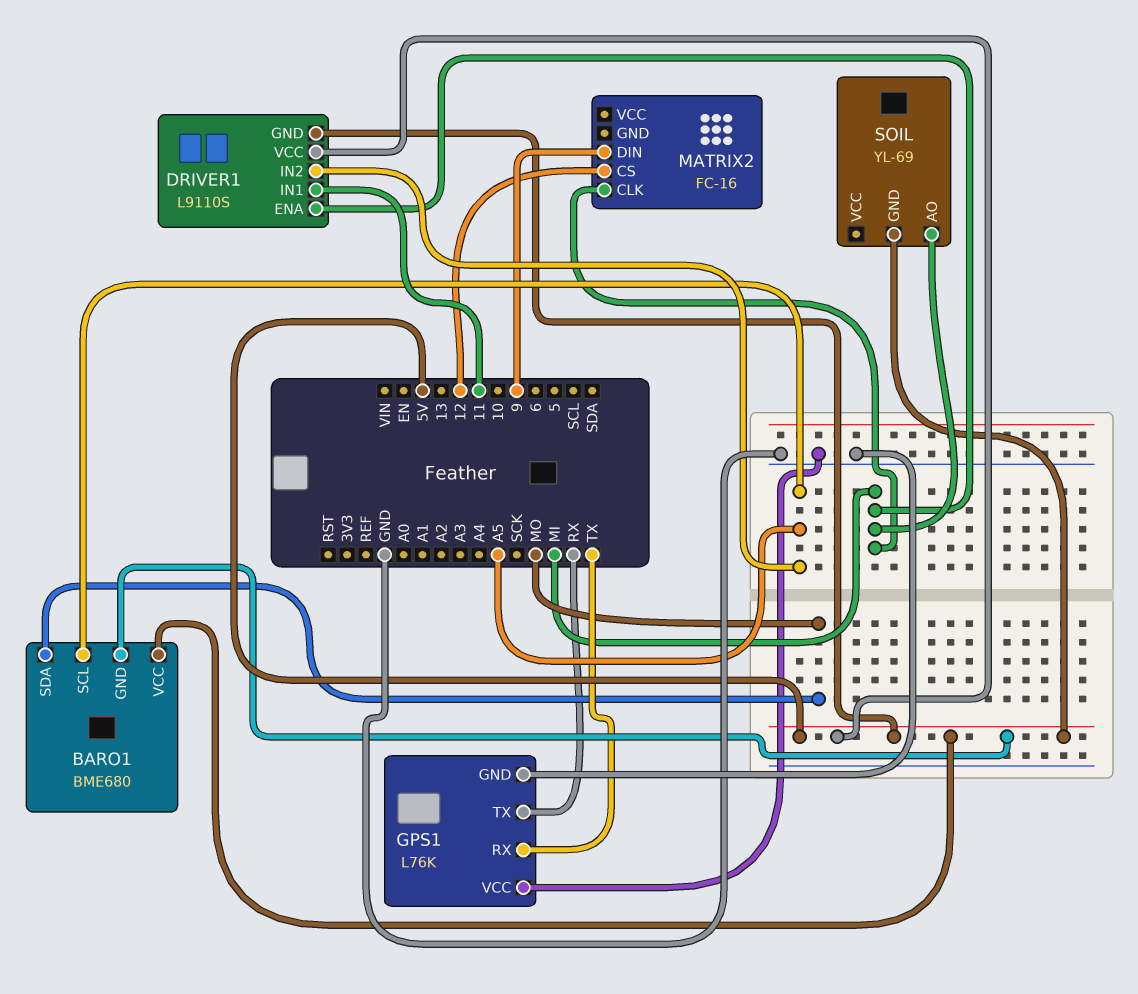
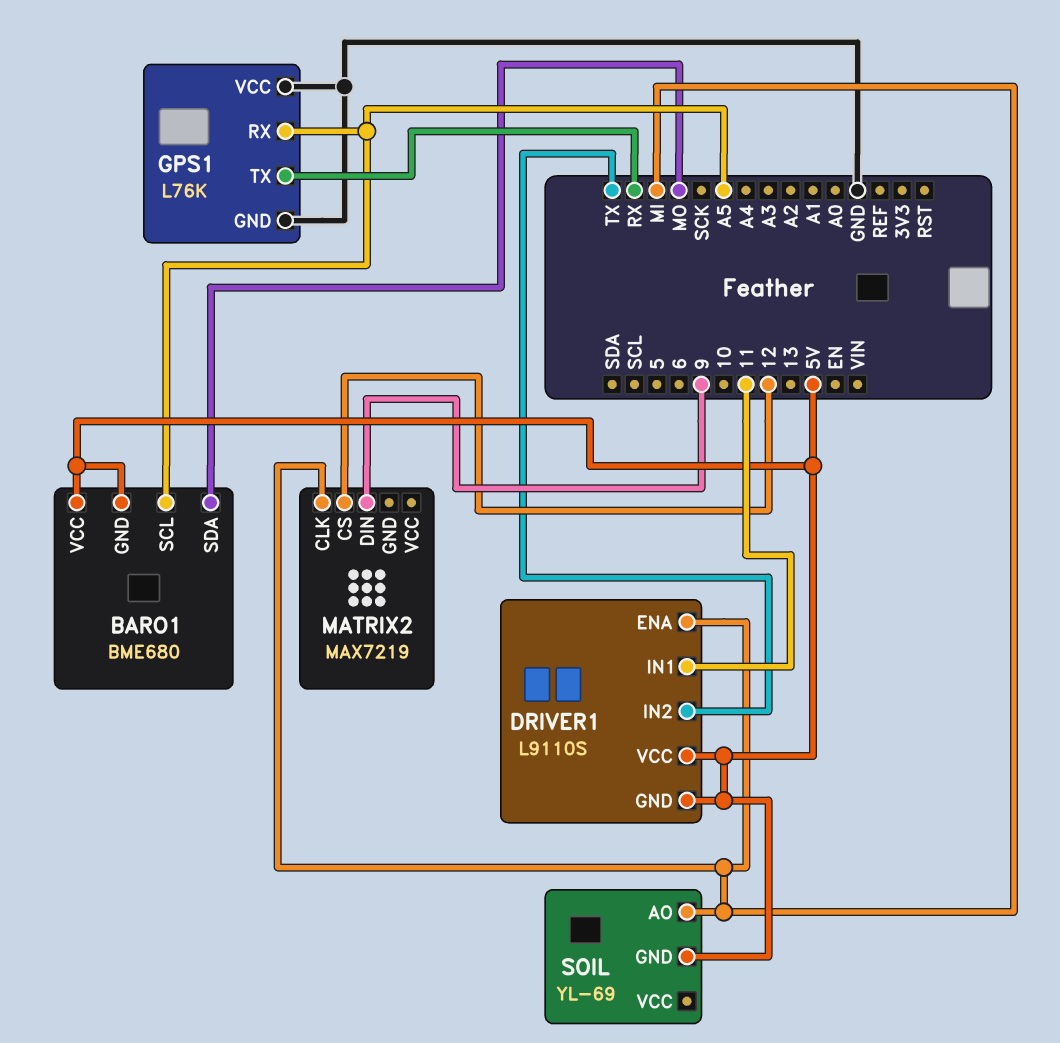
DRIVER1 pin IN2: A5 -> TX
GPS1 pin RX: TX -> A5
MATRIX2: FC-16 -> MAX7219

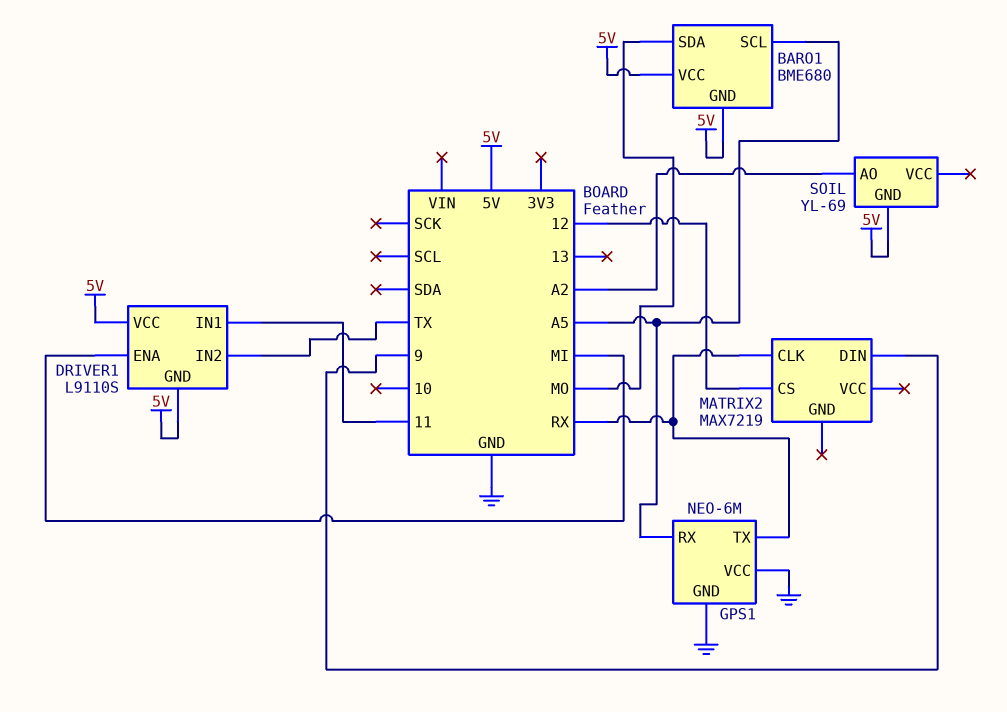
GPS1: L76K -> NEO-6M
MATRIX2 pin CLK: MI -> RX
SOIL pin AO: MI -> A2

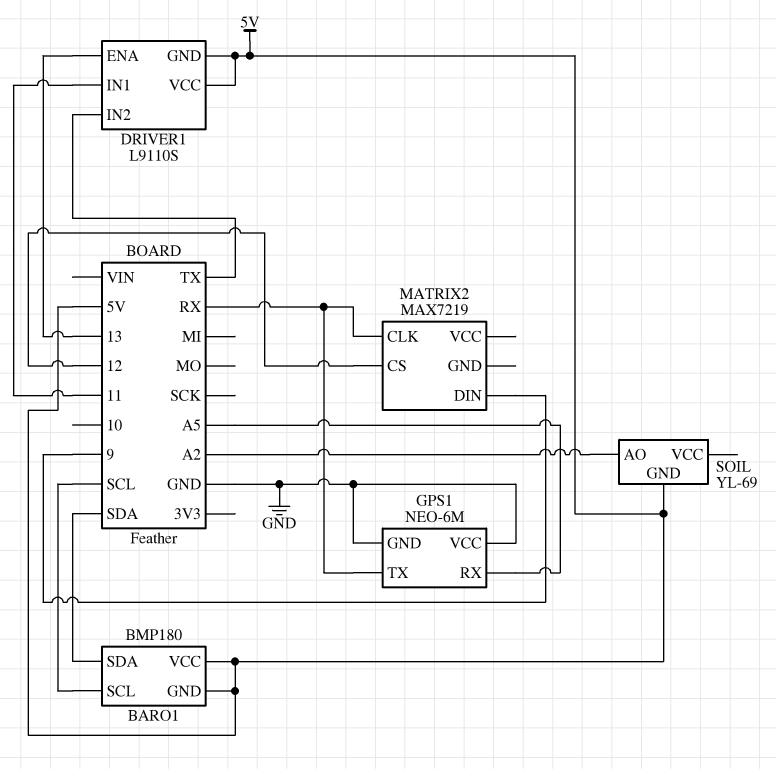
BARO1: BME680 -> BMP180
BARO1 pin SCL: A5 -> SCL
BARO1 pin SDA: MO -> SDA
DRIVER1 pin ENA: MI -> 13

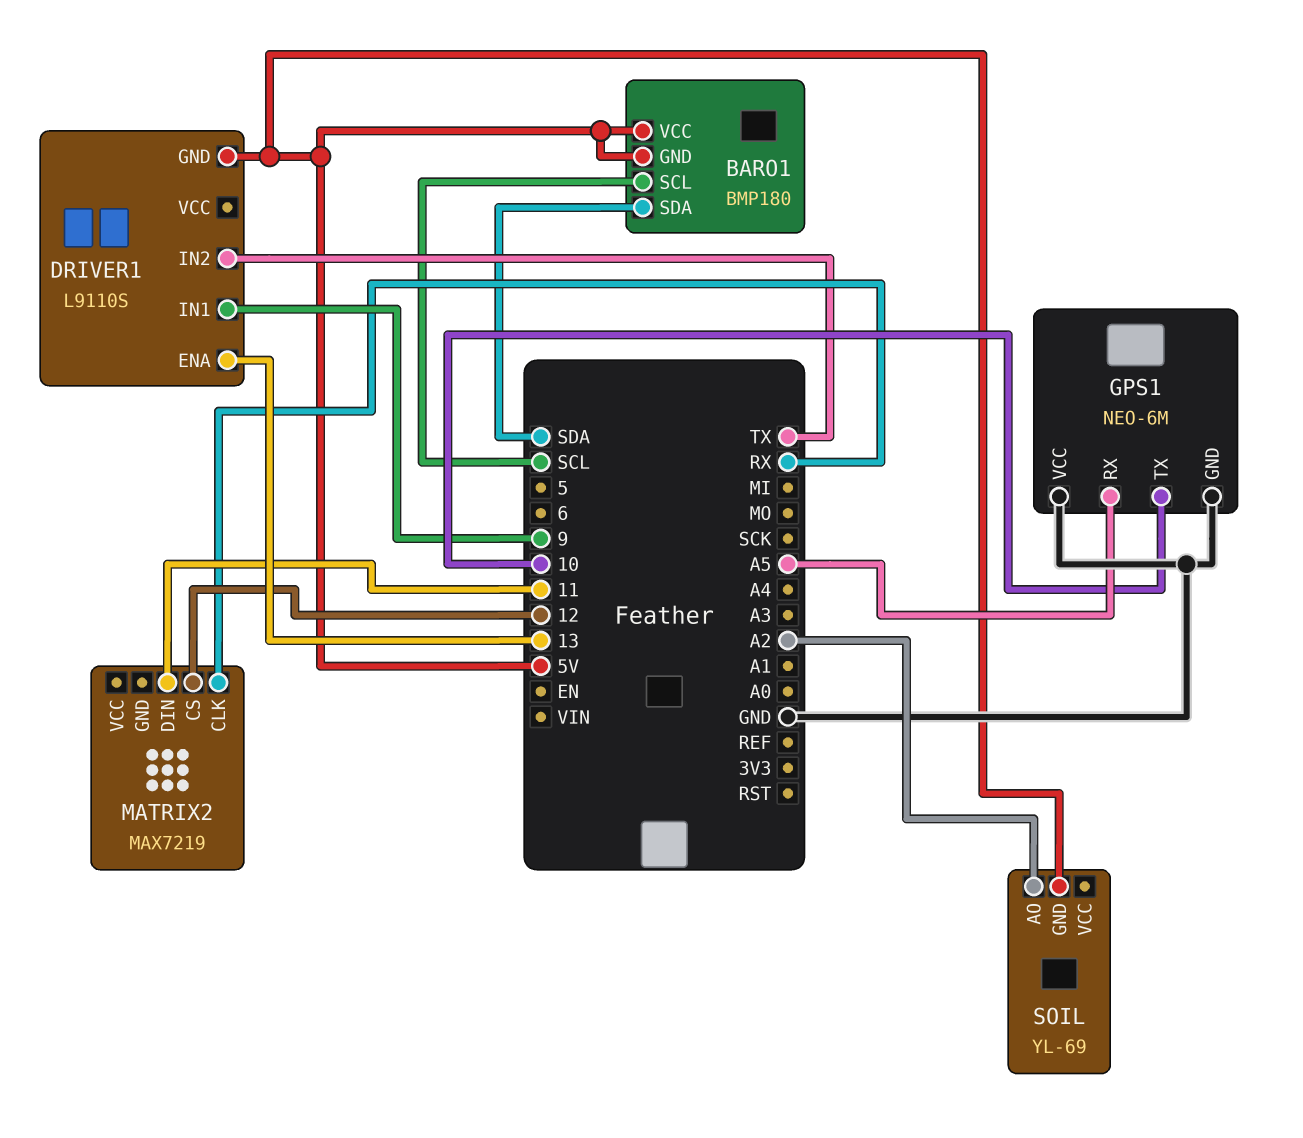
DRIVER1 pin IN1: 11 -> 9
DRIVER1 pin VCC: 5V -> none
GPS1 pin TX: RX -> 10
MATRIX2 pin DIN: 9 -> 11

